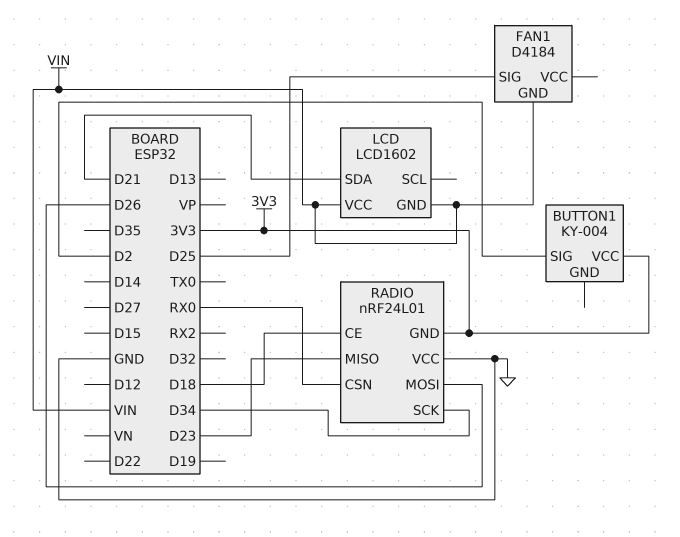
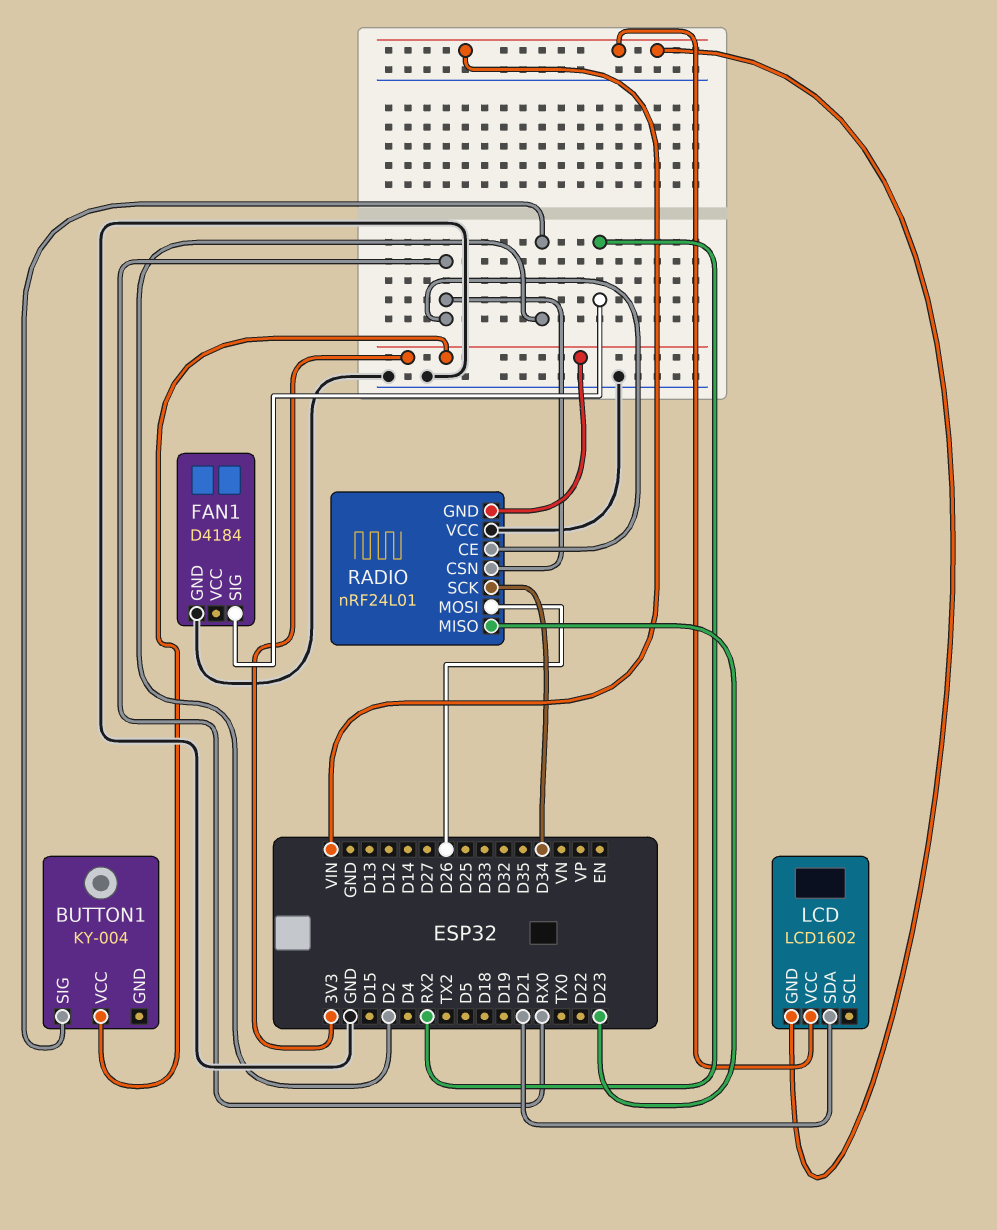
FAN1 pin GND: VIN -> GND
FAN1 pin SIG: D25 -> RX2
RADIO pin CE: D18 -> RX0

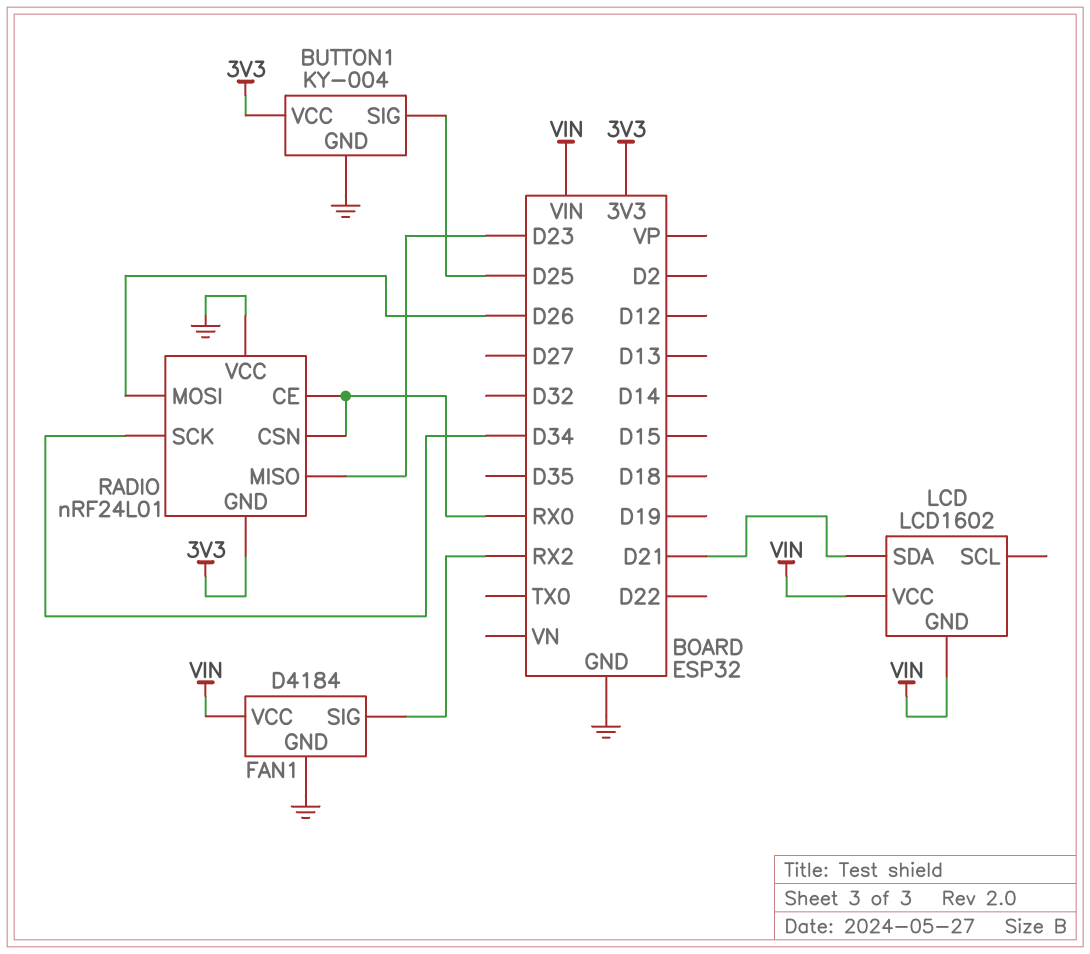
BUTTON1 pin GND: none -> GND
BUTTON1 pin SIG: D2 -> D25
FAN1 pin VCC: none -> VIN

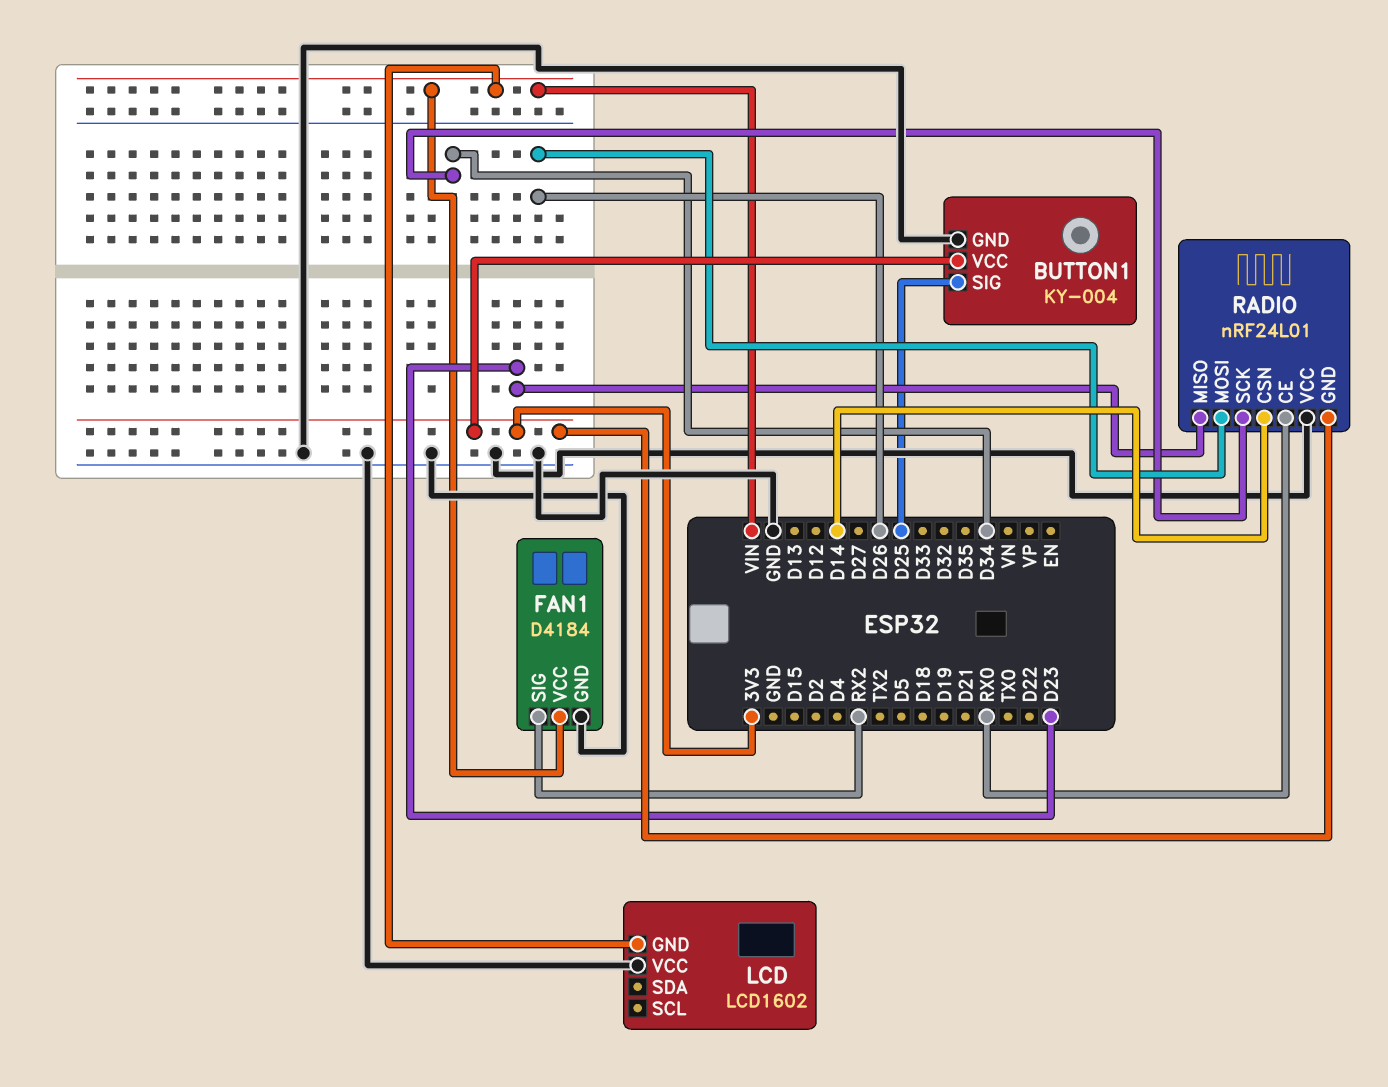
LCD pin SDA: D21 -> none
LCD pin VCC: VIN -> GND
RADIO pin CSN: RX0 -> D14

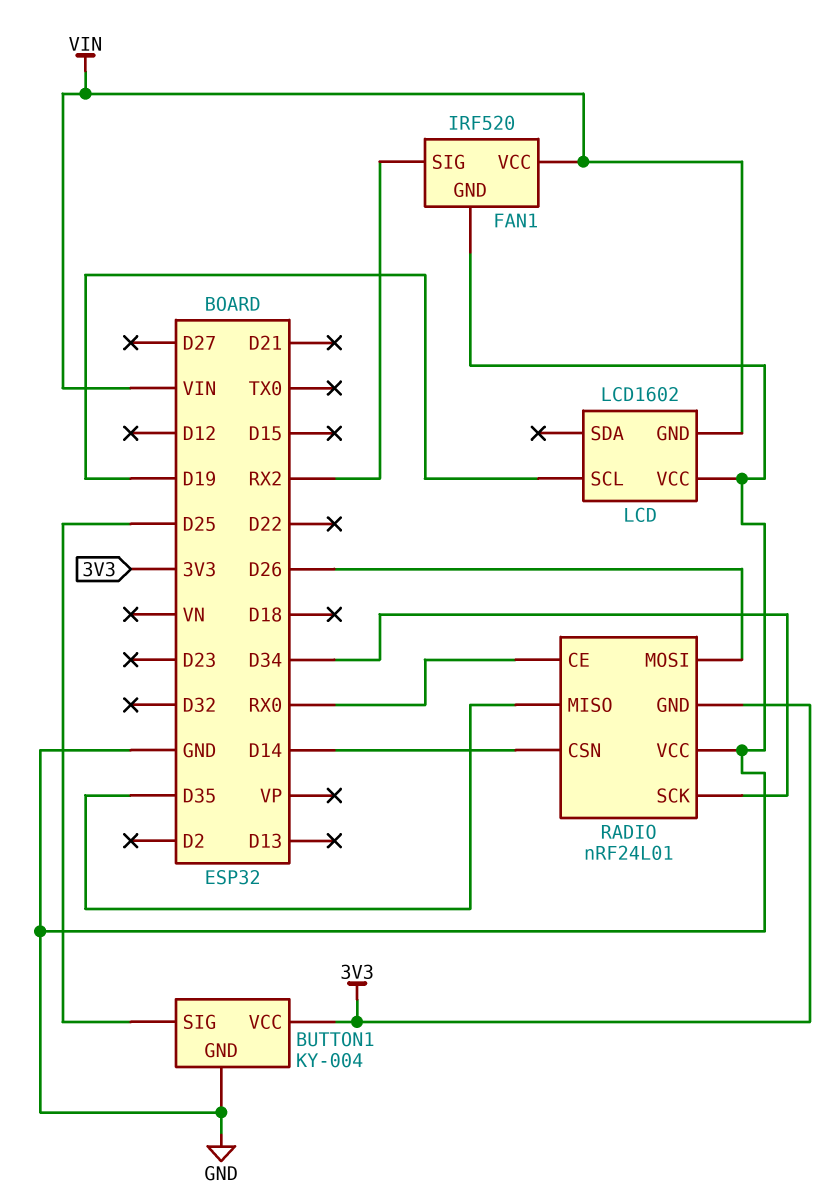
FAN1: D4184 -> IRF520
LCD pin SCL: none -> D19
RADIO pin MISO: D23 -> D35

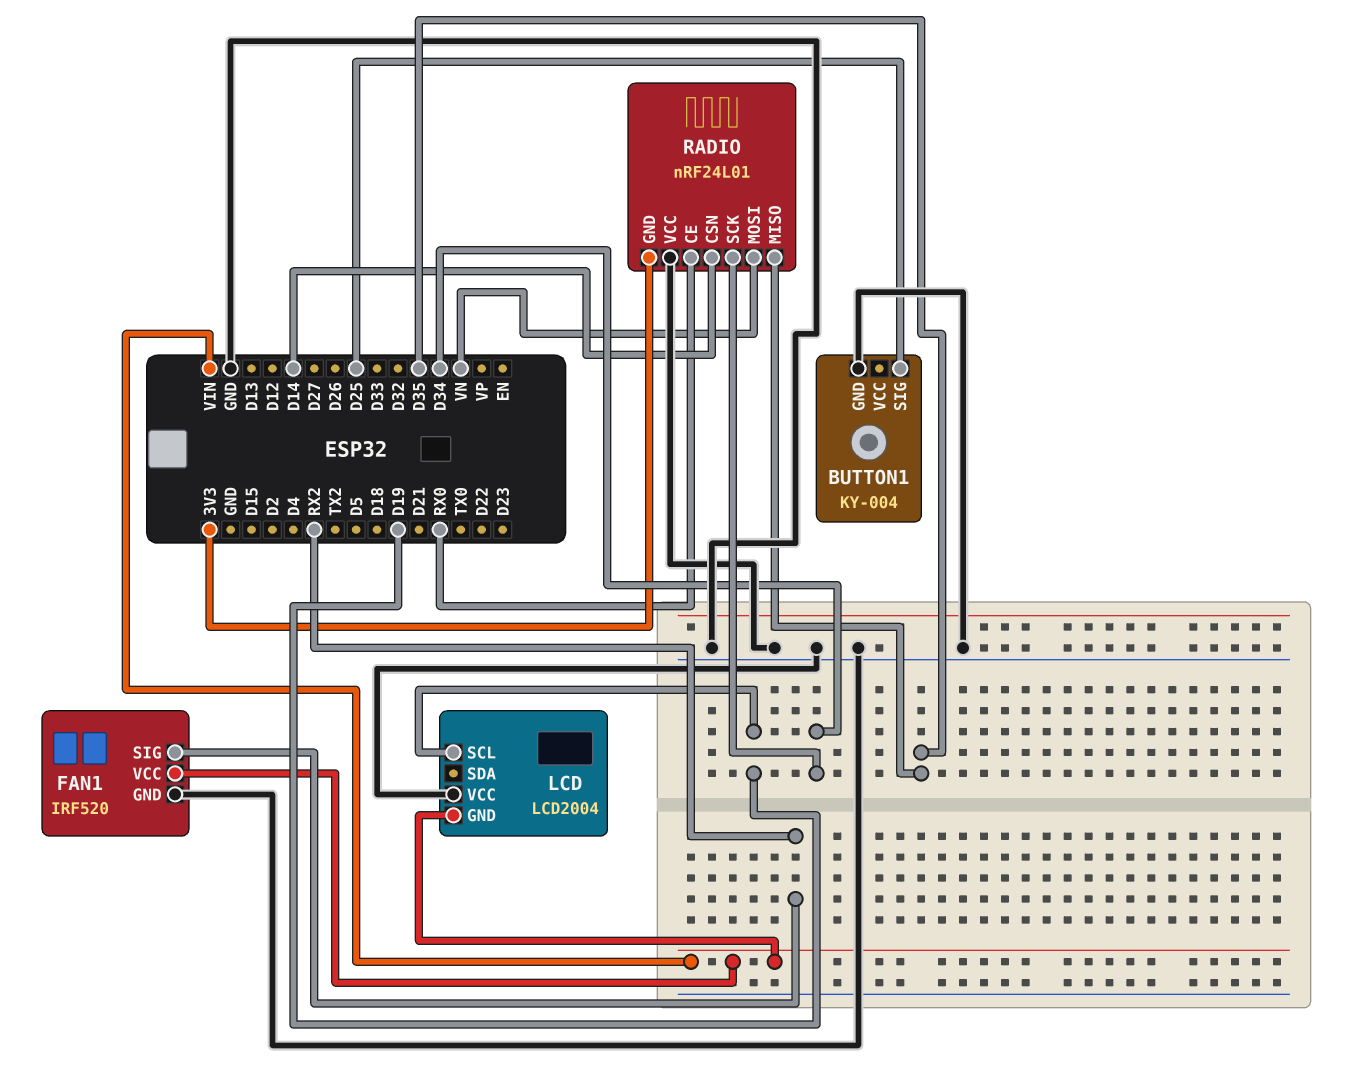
BUTTON1 pin VCC: 3V3 -> none
LCD: LCD1602 -> LCD2004
RADIO pin MOSI: D26 -> VN

